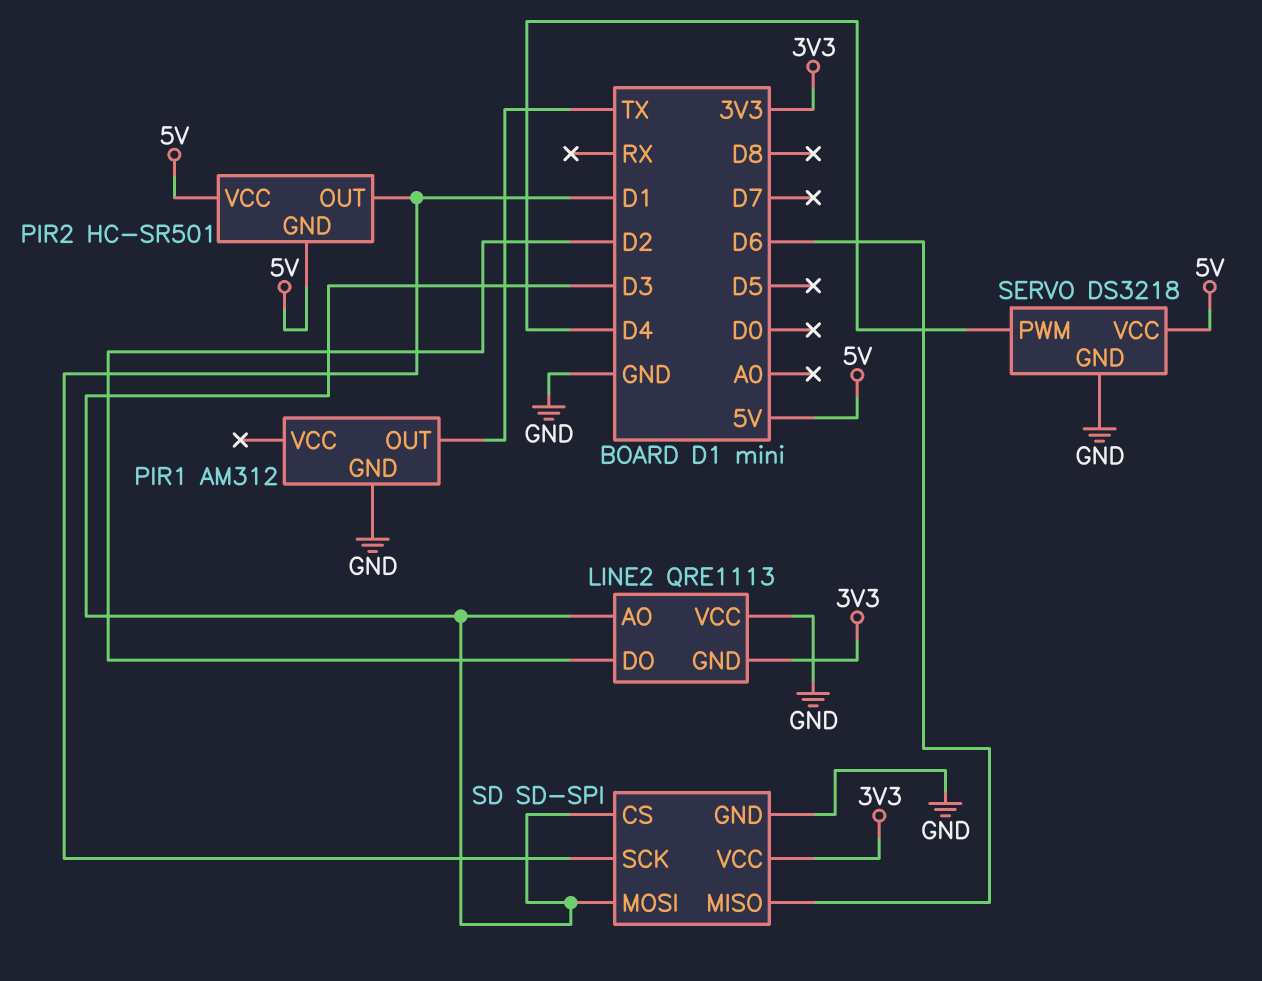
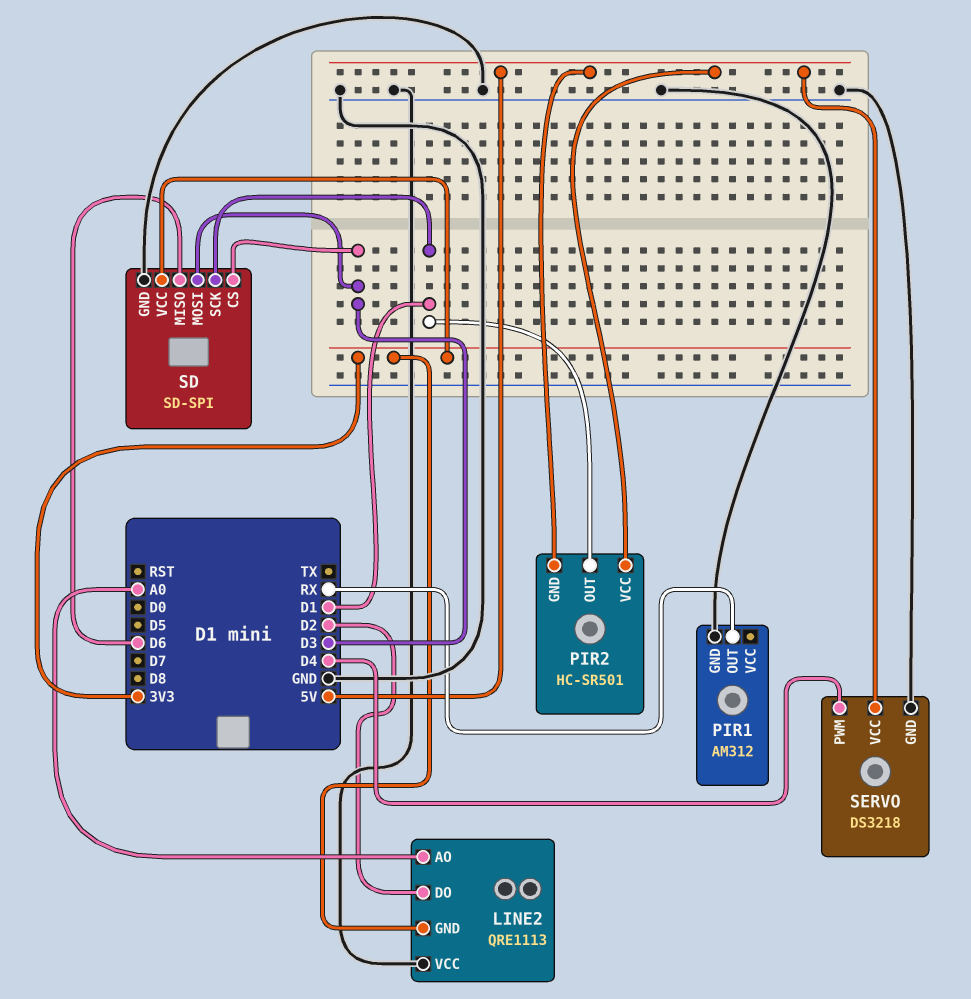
LINE2 pin AO: D3 -> A0
PIR1 pin OUT: TX -> RX

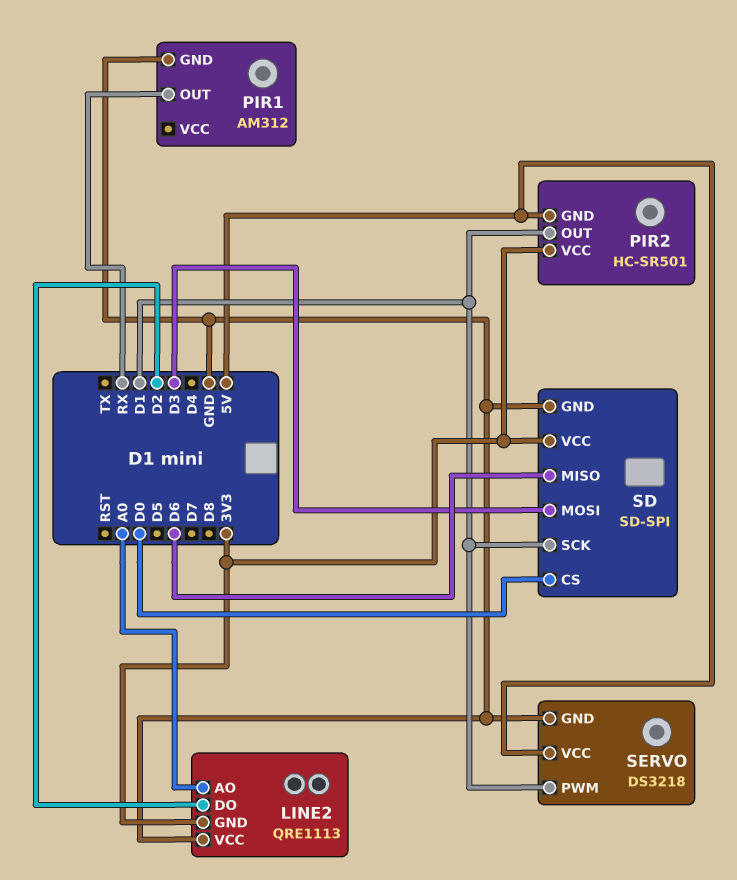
PIR2 pin VCC: 5V -> 3V3
SD pin CS: D3 -> D0
SERVO pin PWM: D4 -> D1

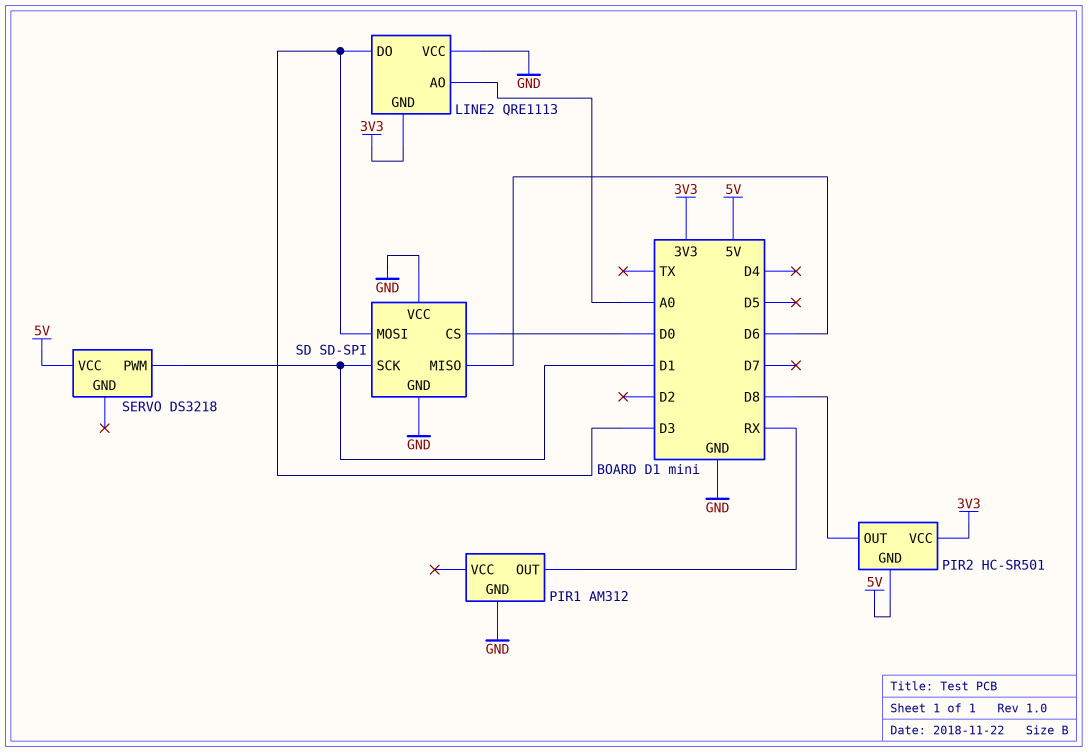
LINE2 pin DO: D2 -> D3
PIR2 pin OUT: D1 -> D8
SD pin VCC: 3V3 -> GND
SERVO pin GND: GND -> none

